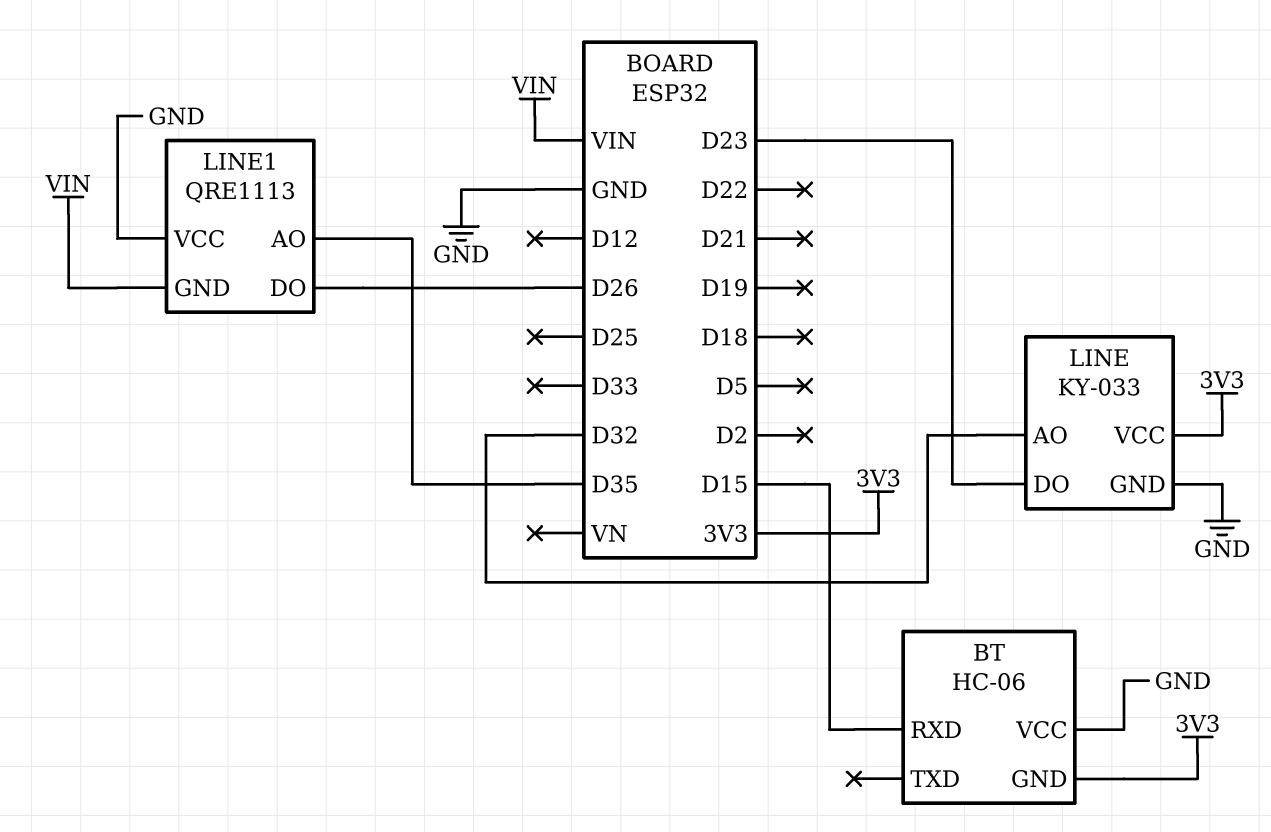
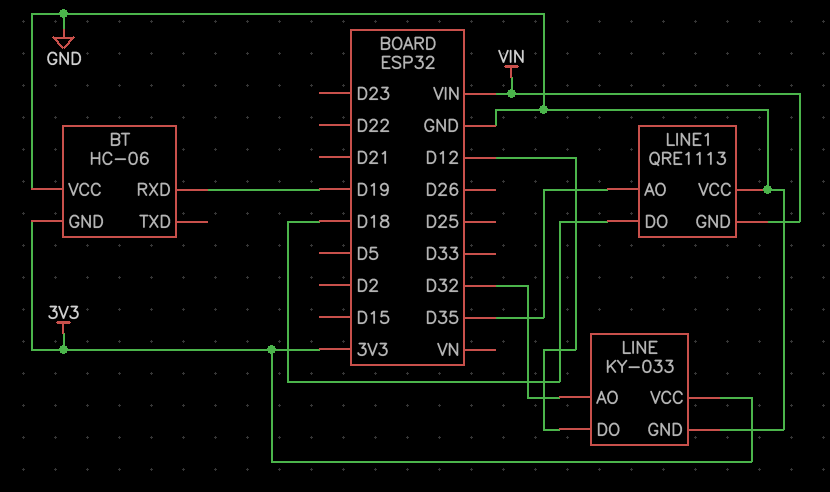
BT pin RXD: D15 -> D19
LINE pin DO: D23 -> D12
LINE1 pin DO: D26 -> D18

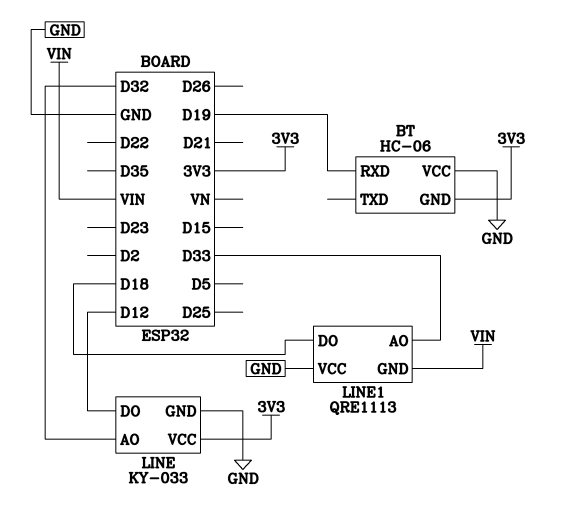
LINE1 pin AO: D35 -> D33

